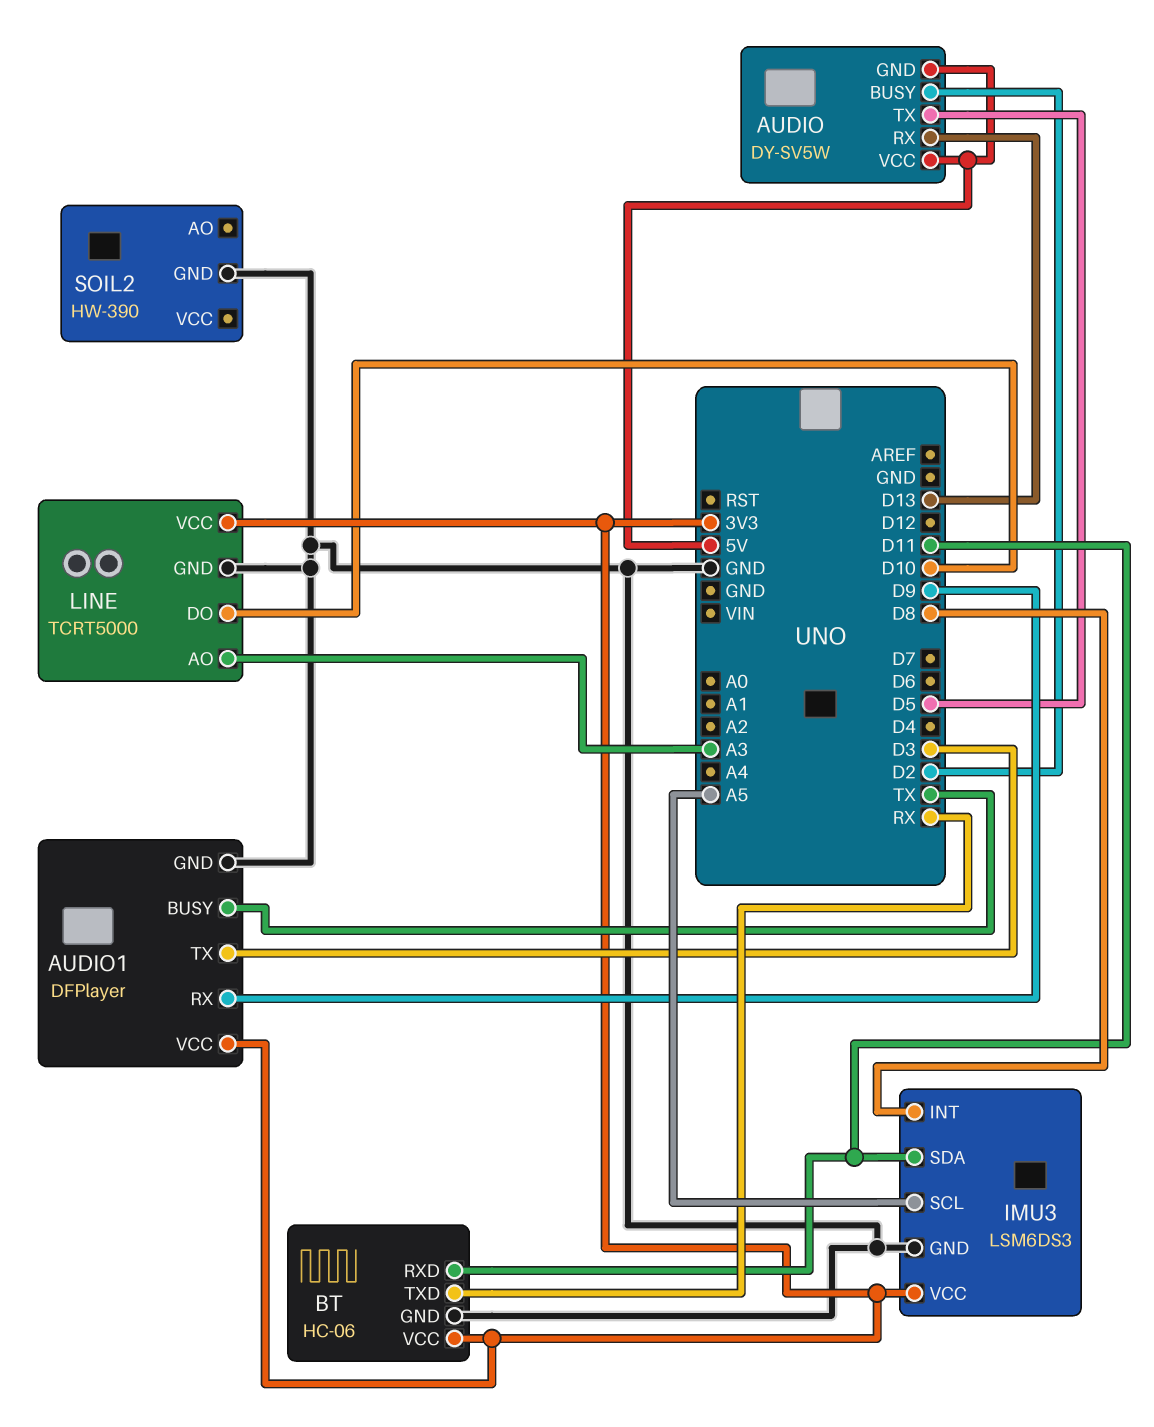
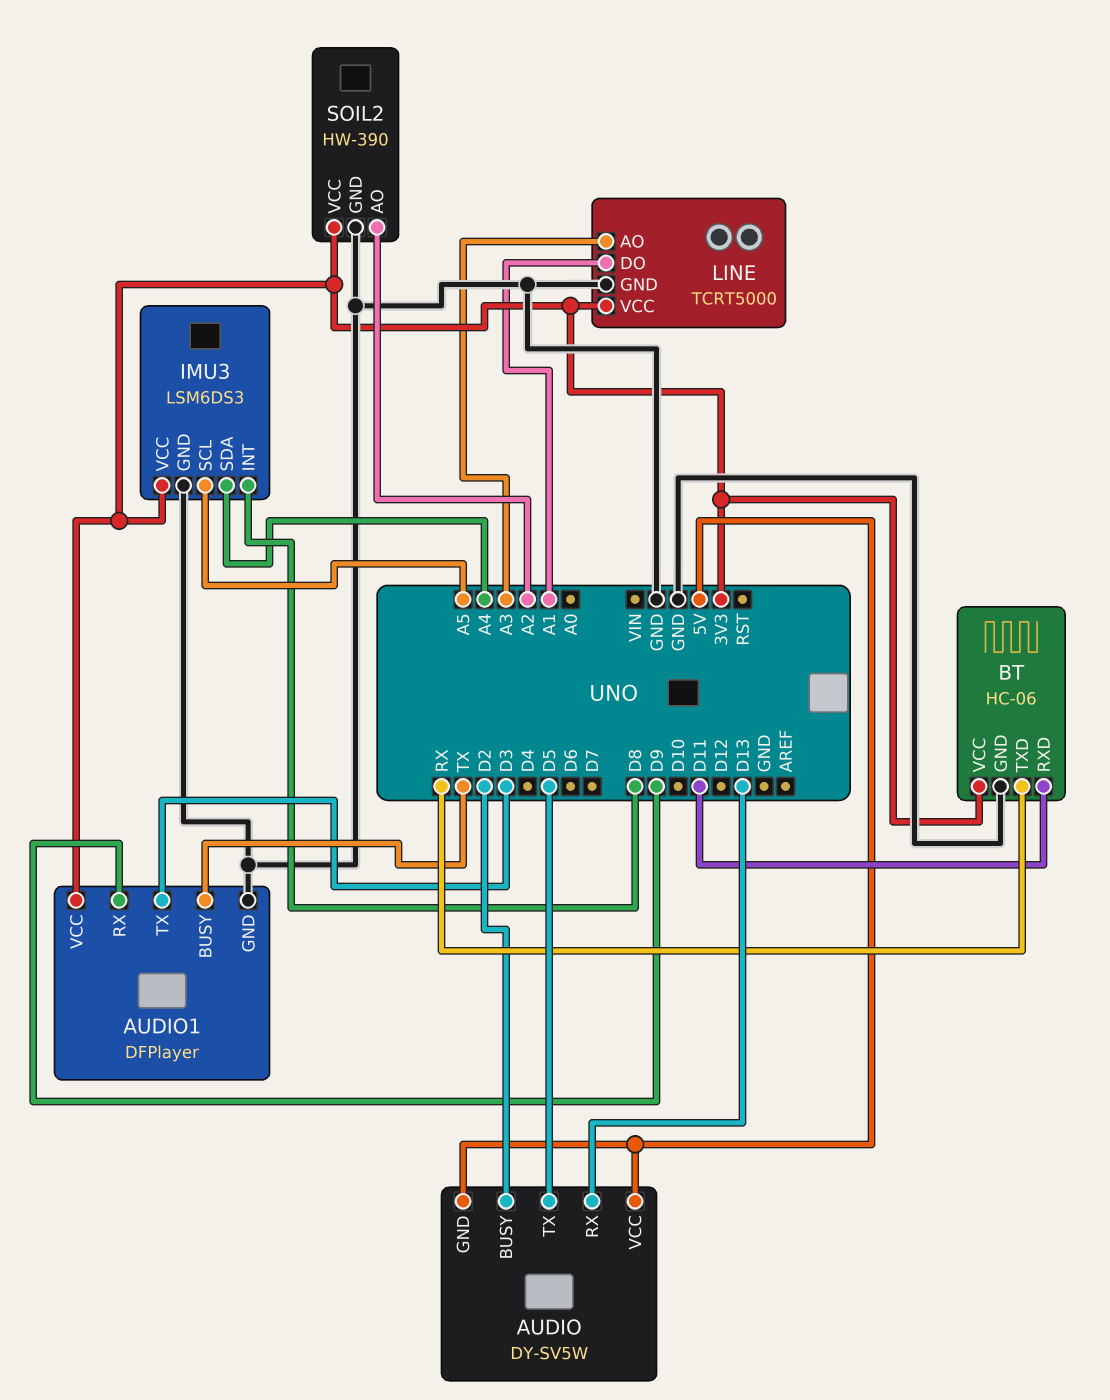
IMU3 pin SDA: D11 -> A4
LINE pin DO: D10 -> A1
SOIL2 pin AO: none -> A2
SOIL2 pin VCC: none -> 3V3

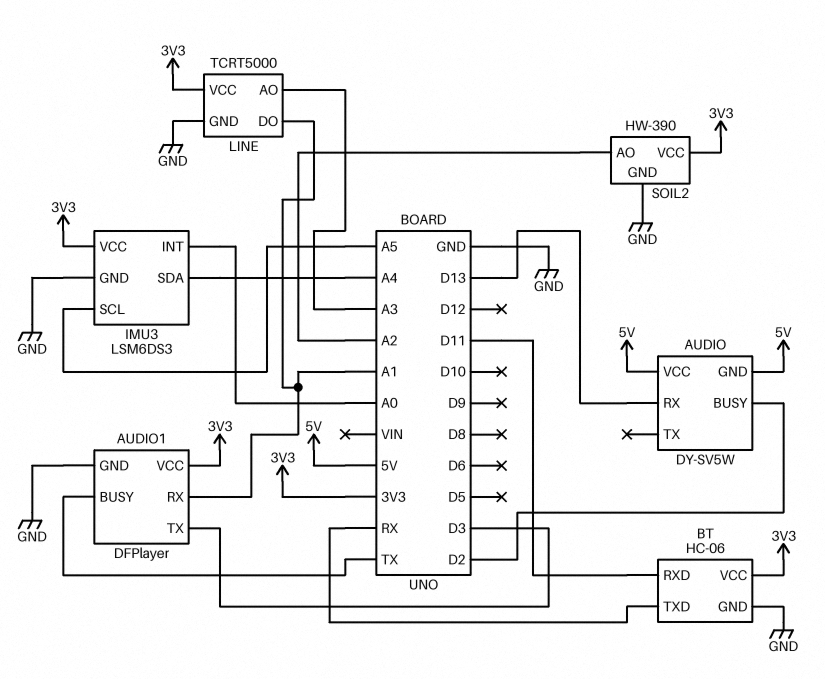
AUDIO pin TX: D5 -> none
AUDIO1 pin RX: D9 -> A1
IMU3 pin INT: D8 -> A0

